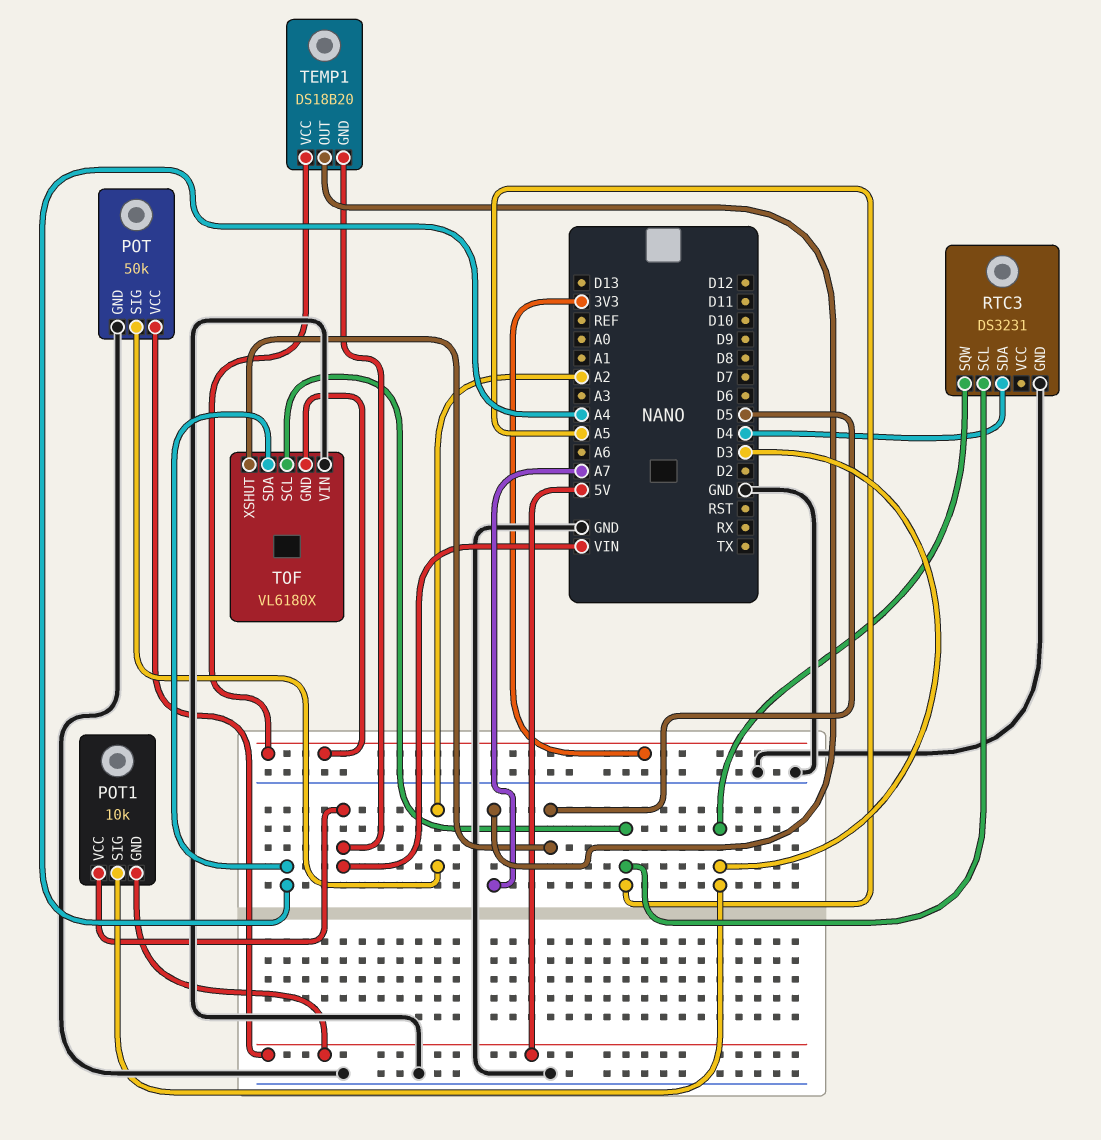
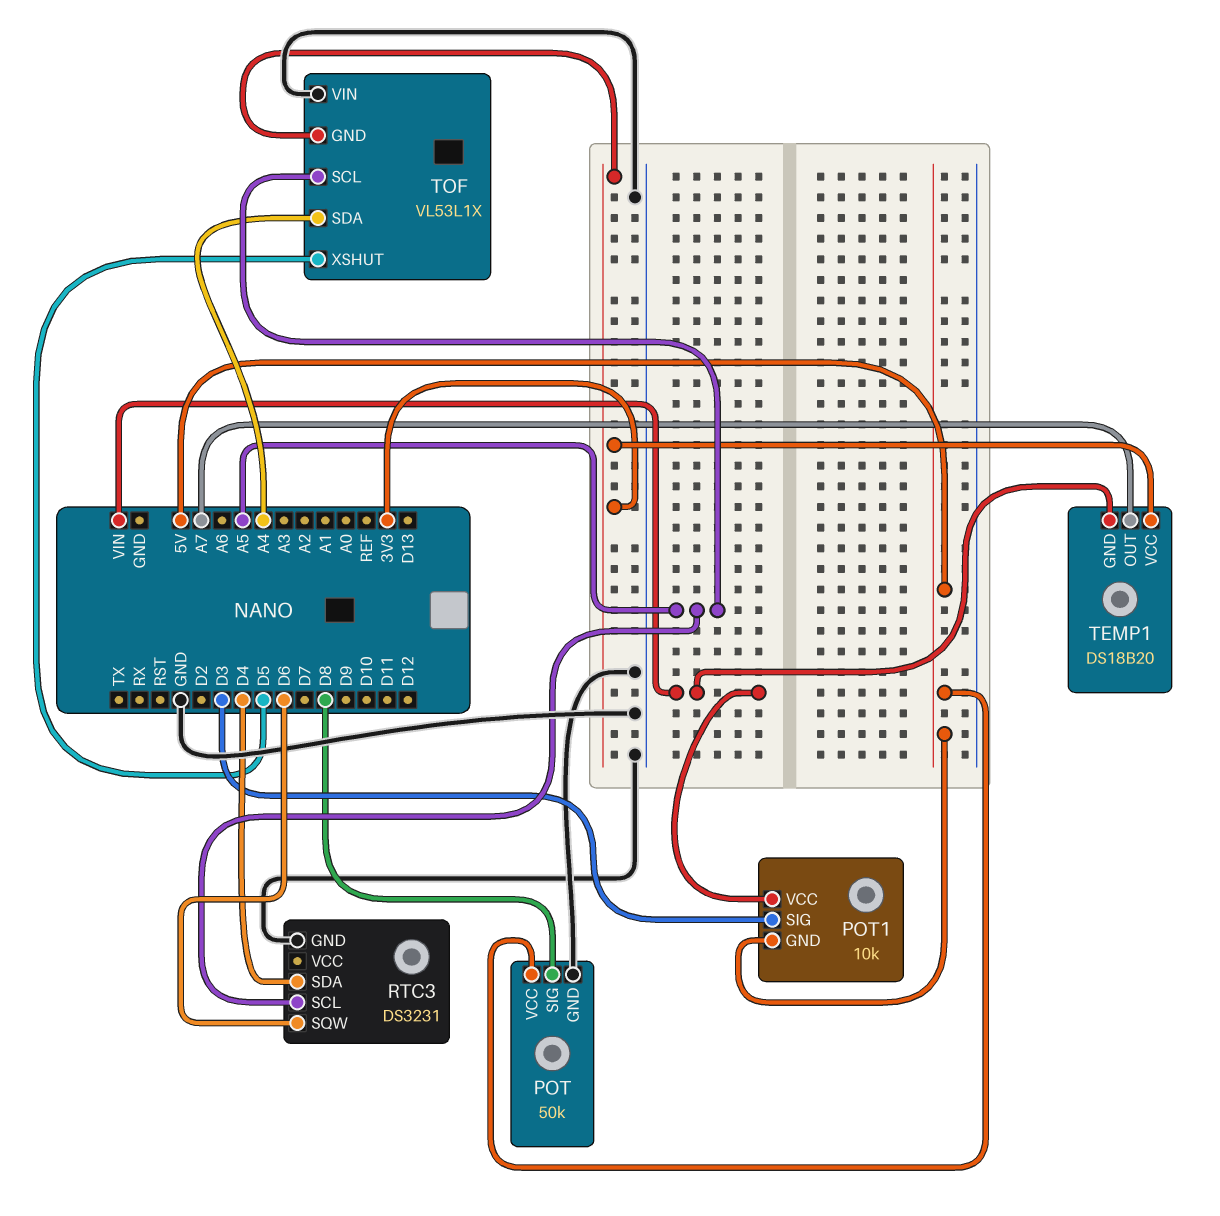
POT pin SIG: A2 -> D8
RTC3 pin SQW: D3 -> D6
TOF: VL6180X -> VL53L1X

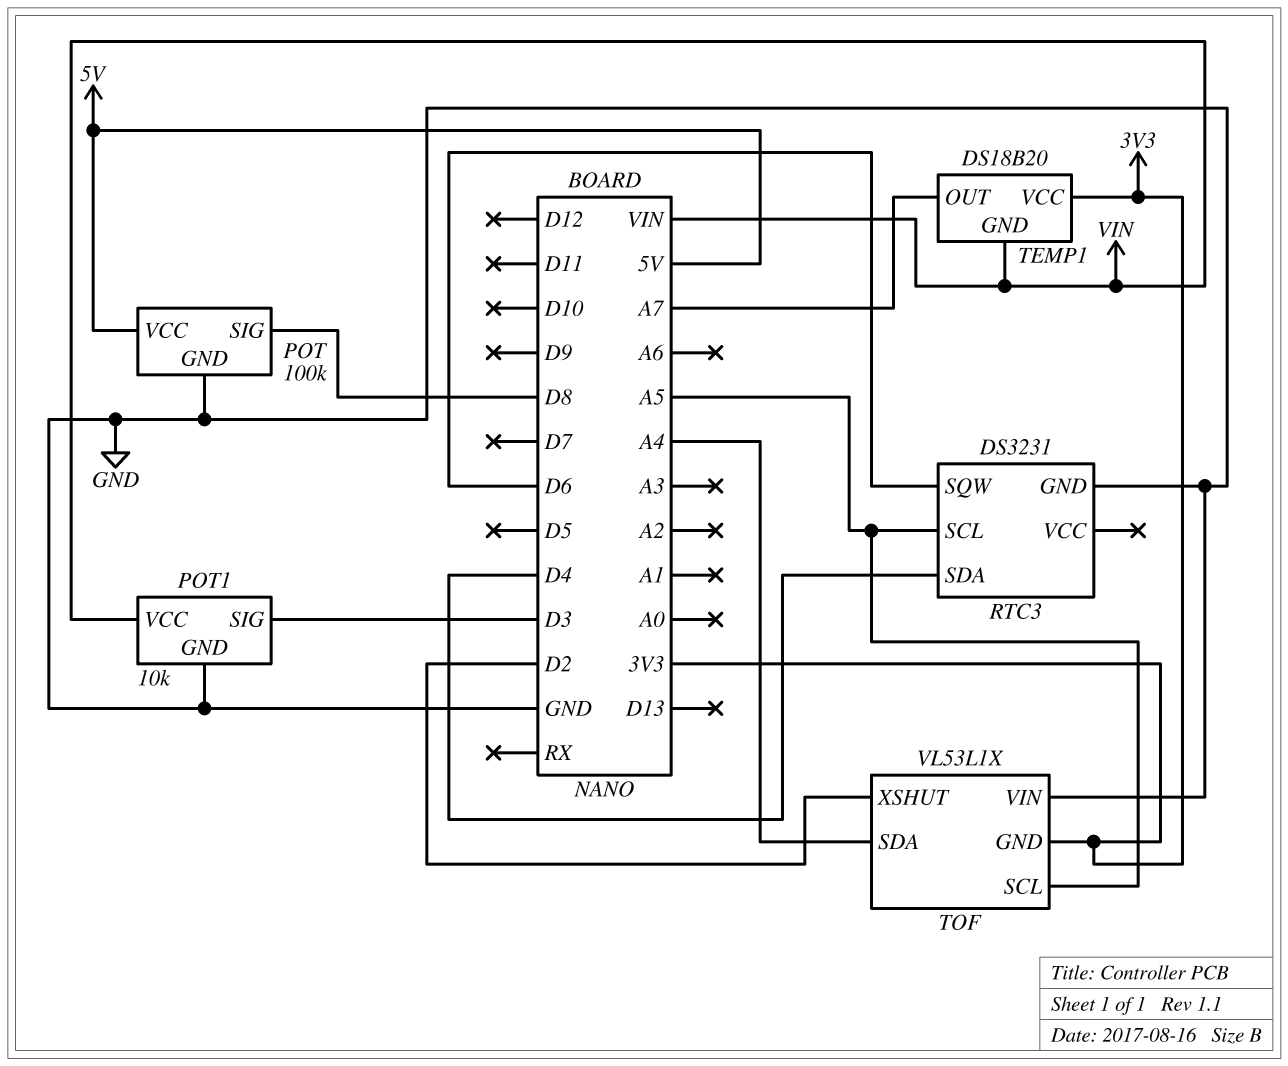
POT: 50k -> 100k
POT1 pin GND: 5V -> GND
TOF pin XSHUT: D5 -> D2

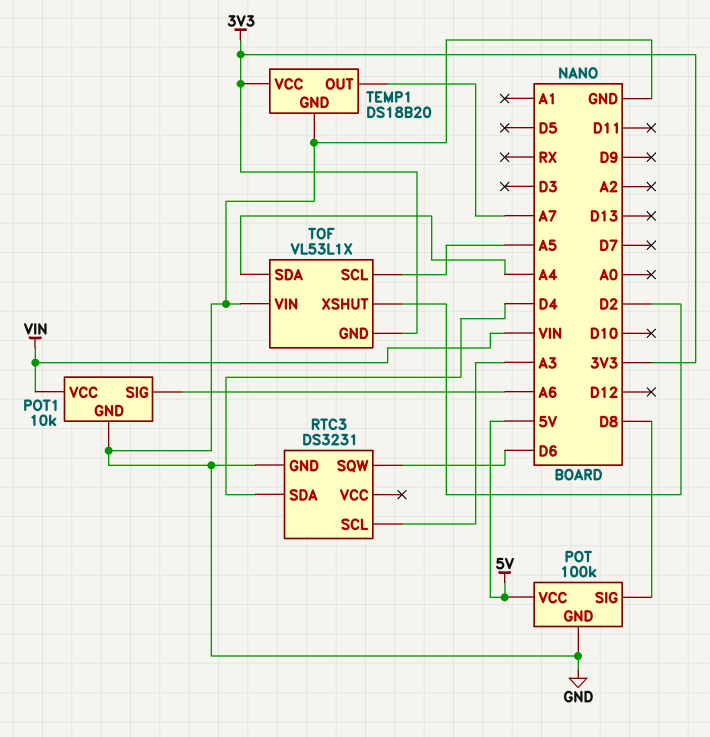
POT1 pin SIG: D3 -> A6
RTC3 pin SCL: A5 -> A3
TEMP1 pin GND: VIN -> GND

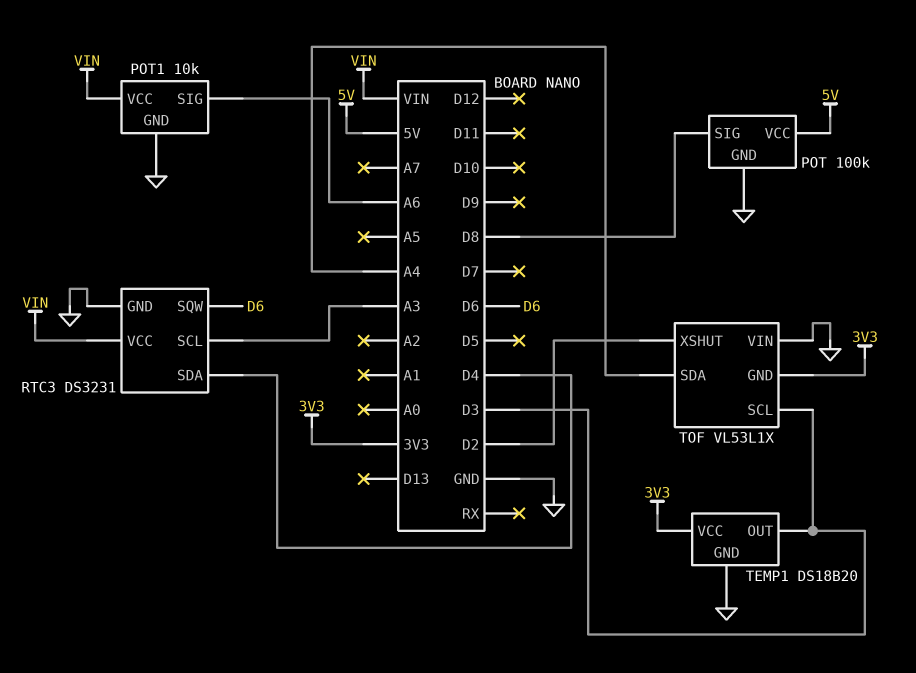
RTC3 pin VCC: none -> VIN
TEMP1 pin OUT: A7 -> D3
TOF pin SCL: A5 -> D3

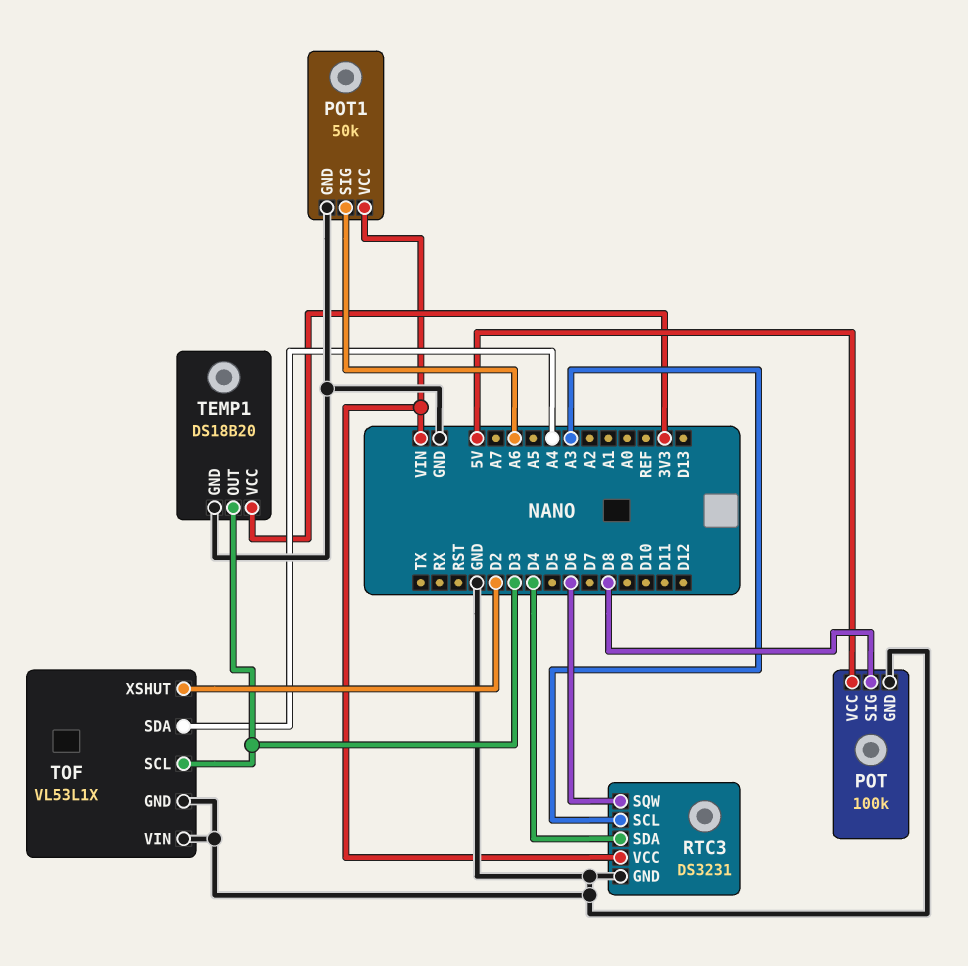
POT1: 10k -> 50k
TOF pin GND: 3V3 -> GND

